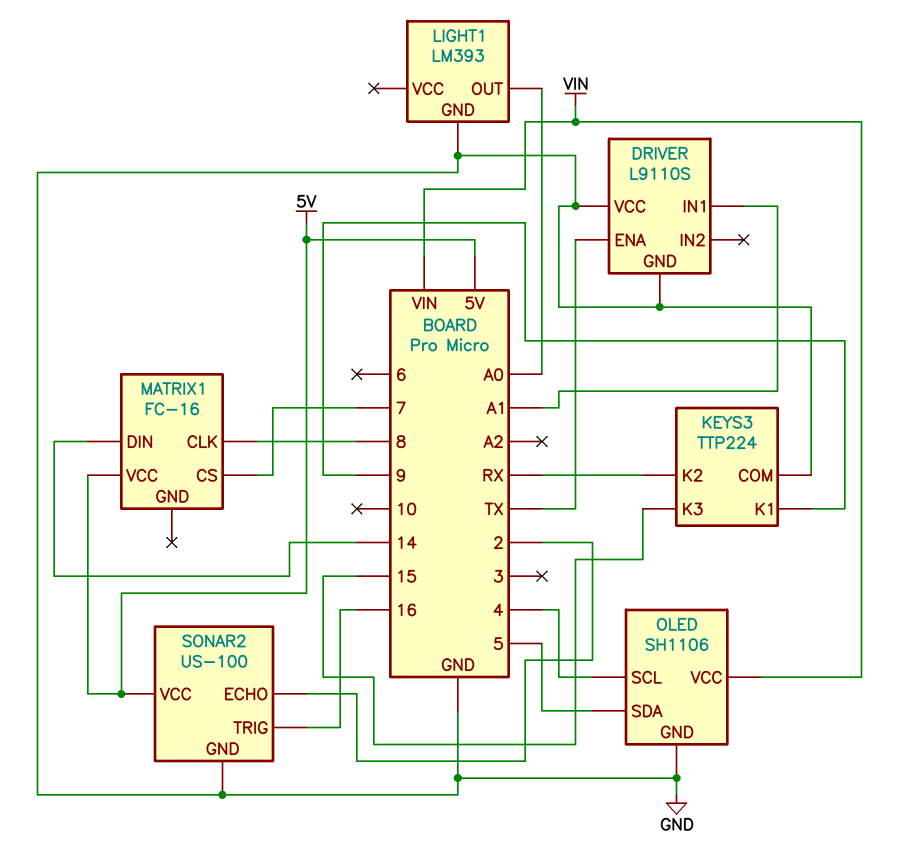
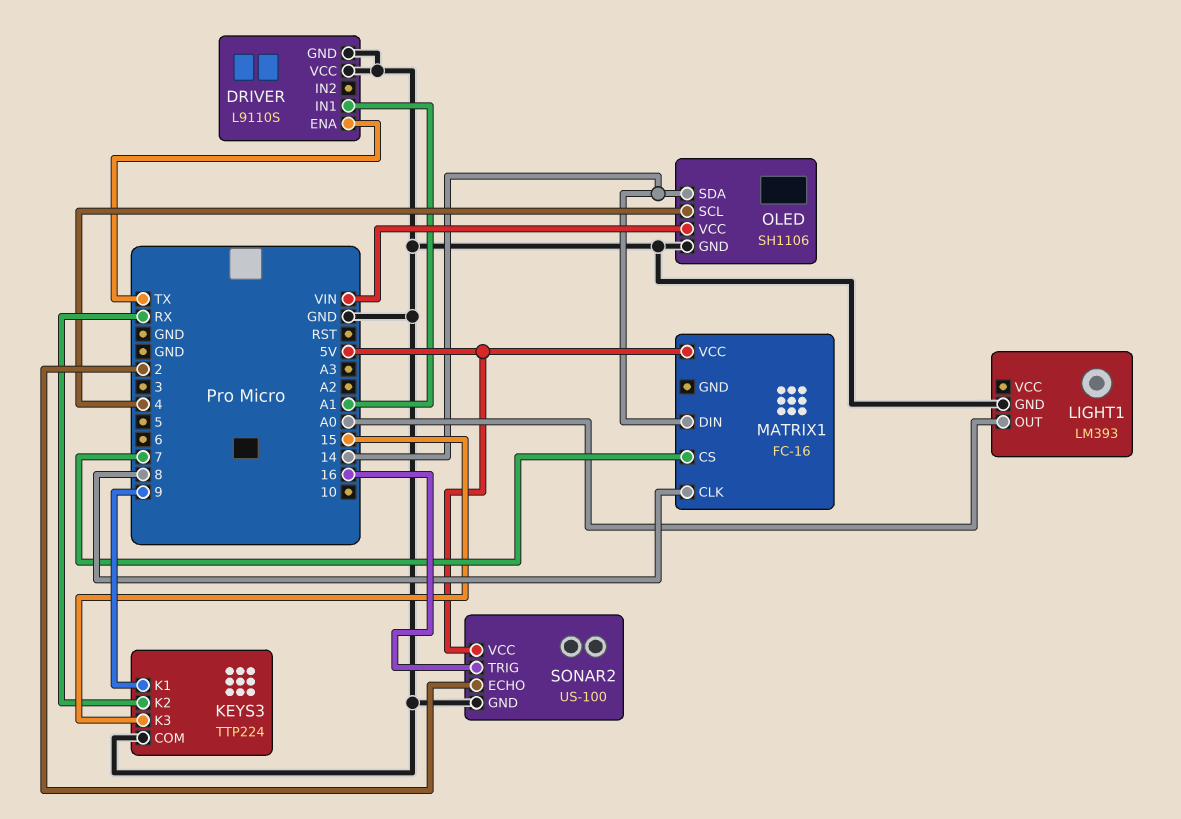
OLED pin SDA: 5 -> 14

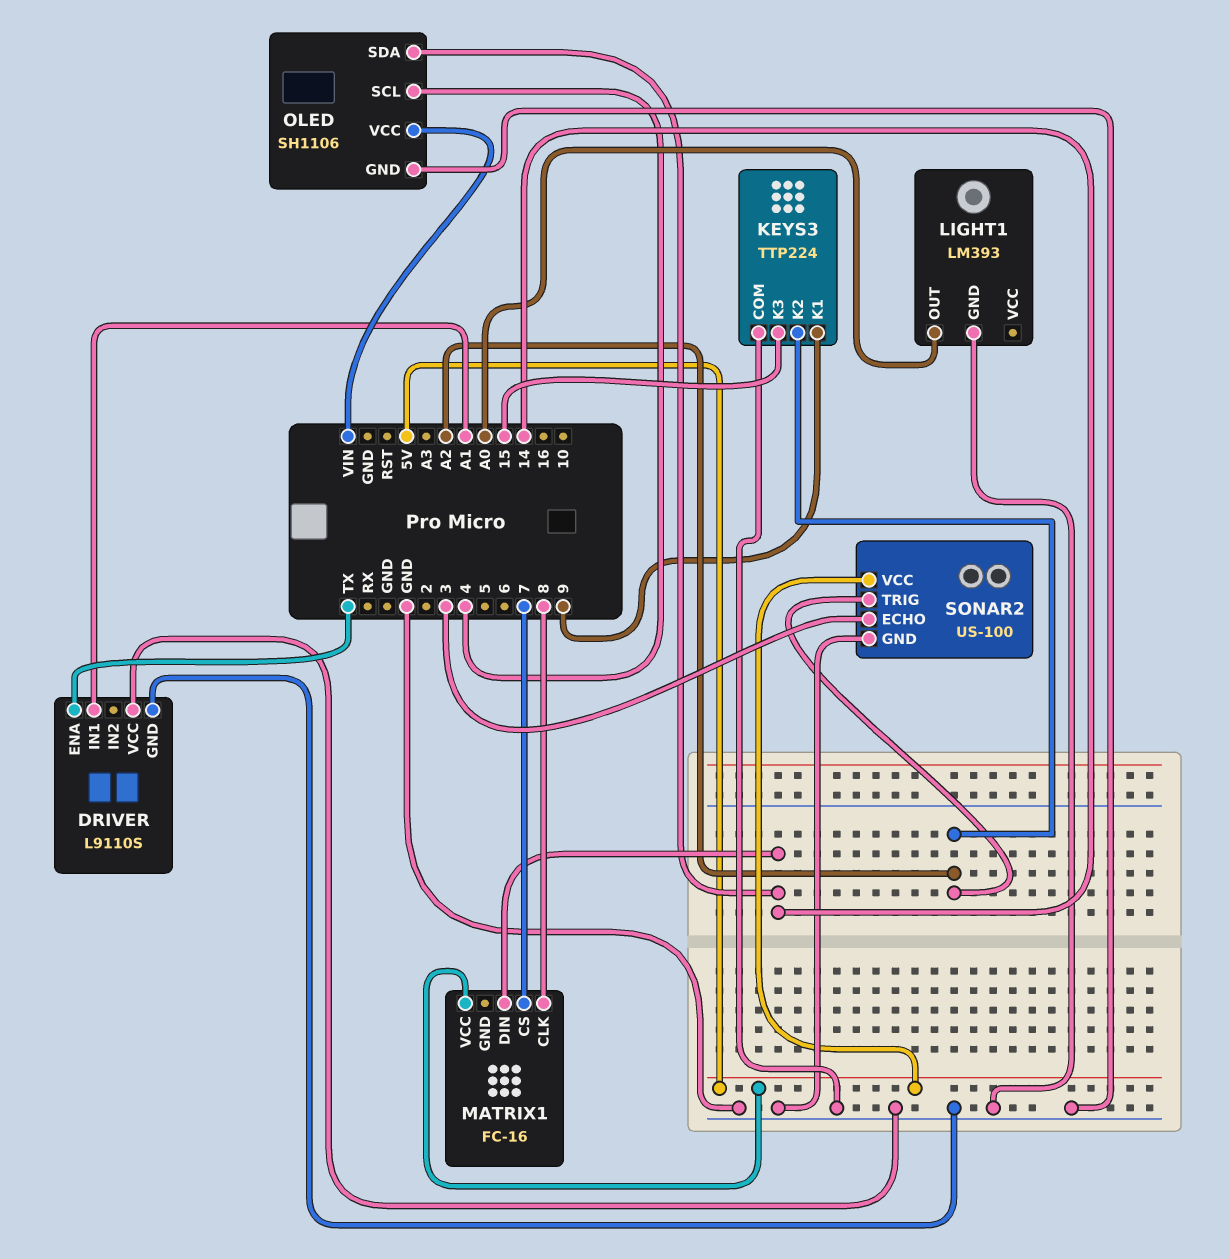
KEYS3 pin K2: RX -> A2
SONAR2 pin ECHO: 2 -> 3
SONAR2 pin TRIG: 16 -> A2

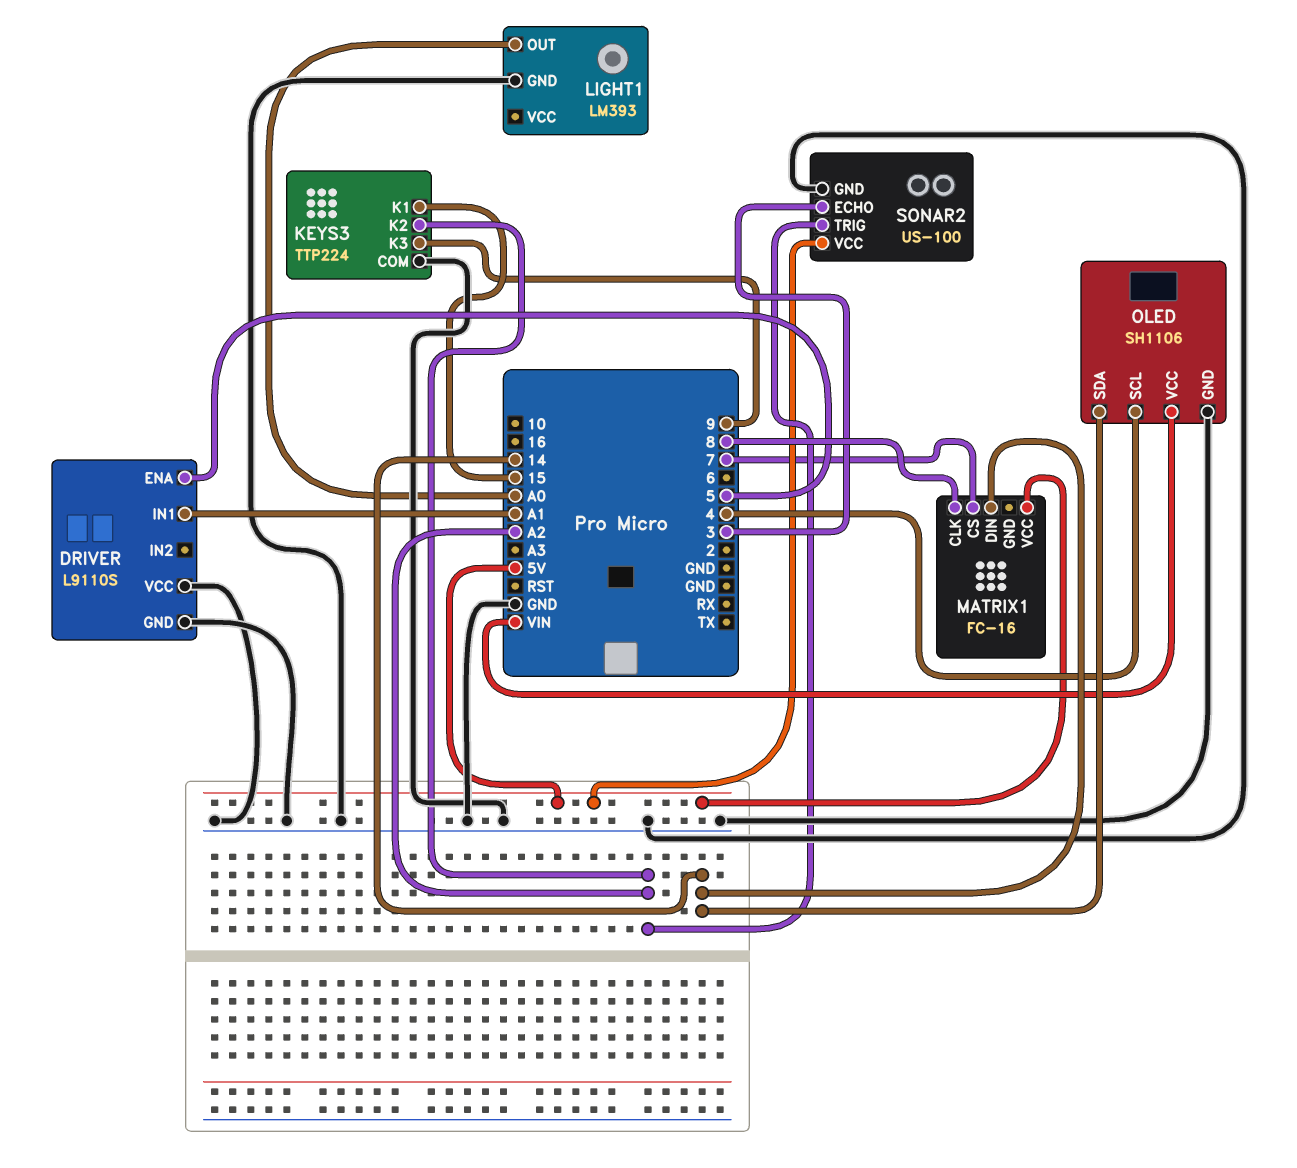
DRIVER pin ENA: TX -> 5
KEYS3 pin K1: 9 -> 15
KEYS3 pin K3: 15 -> 9

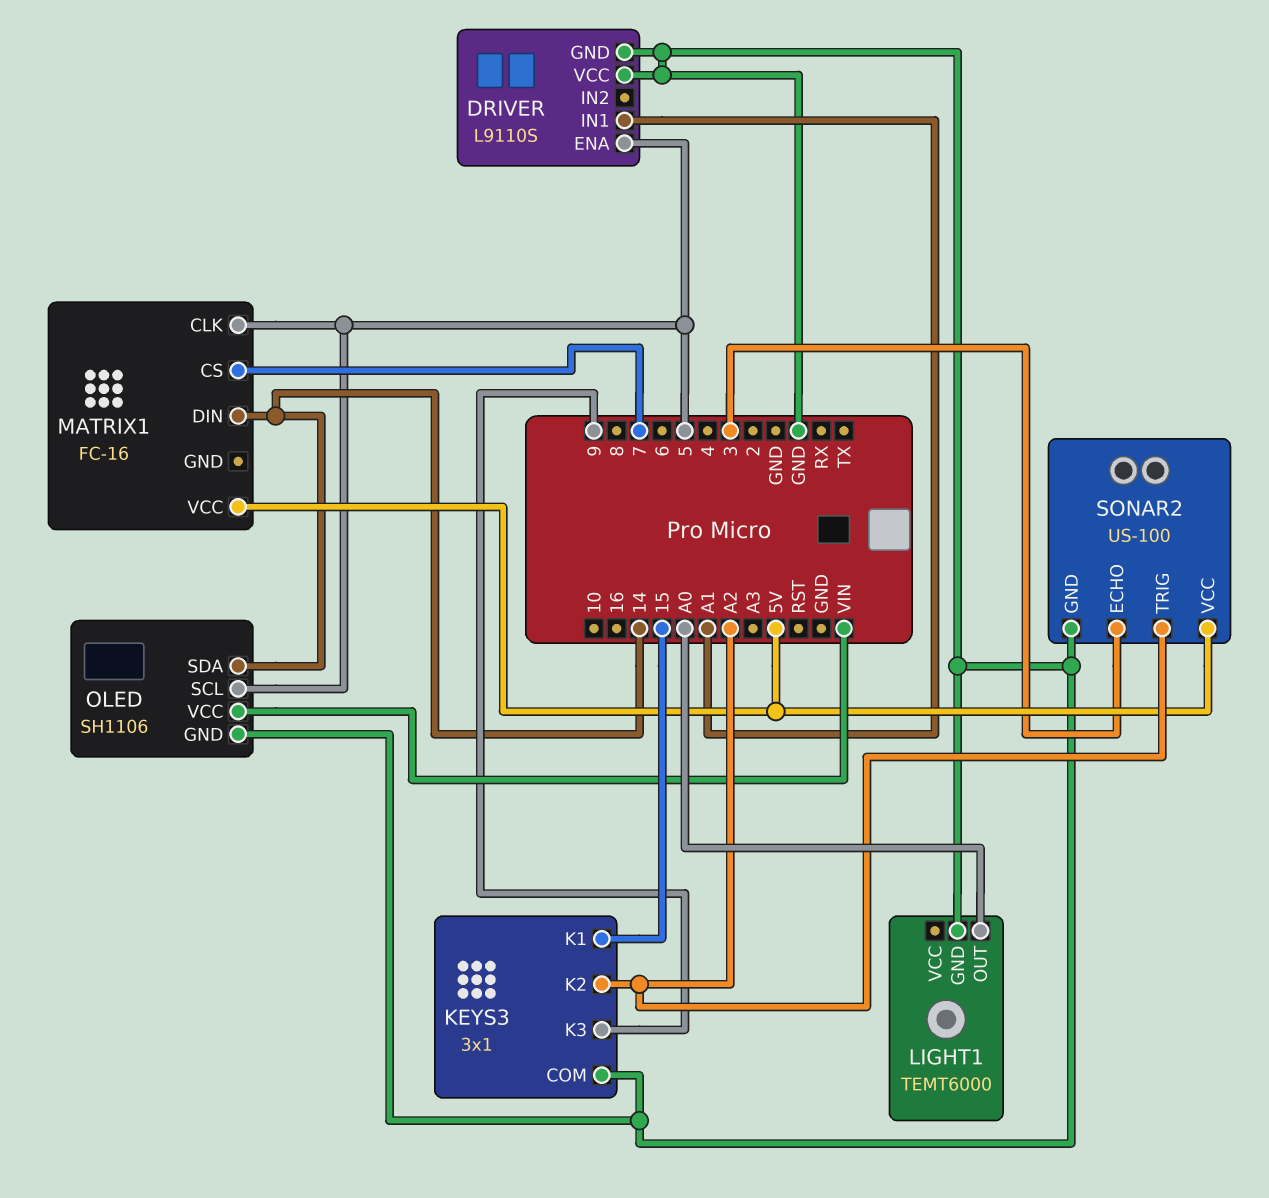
KEYS3: TTP224 -> 3x1
LIGHT1: LM393 -> TEMT6000
MATRIX1 pin CLK: 8 -> 5
OLED pin SCL: 4 -> 5

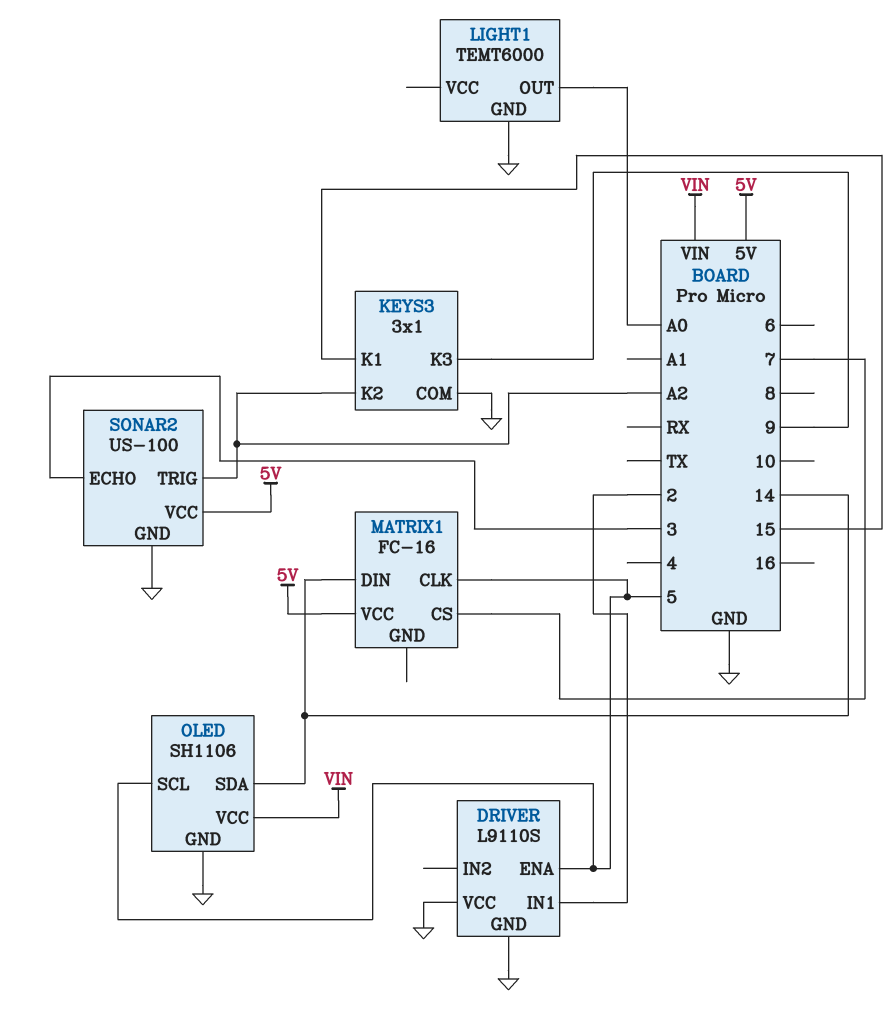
DRIVER pin IN1: A1 -> 2

